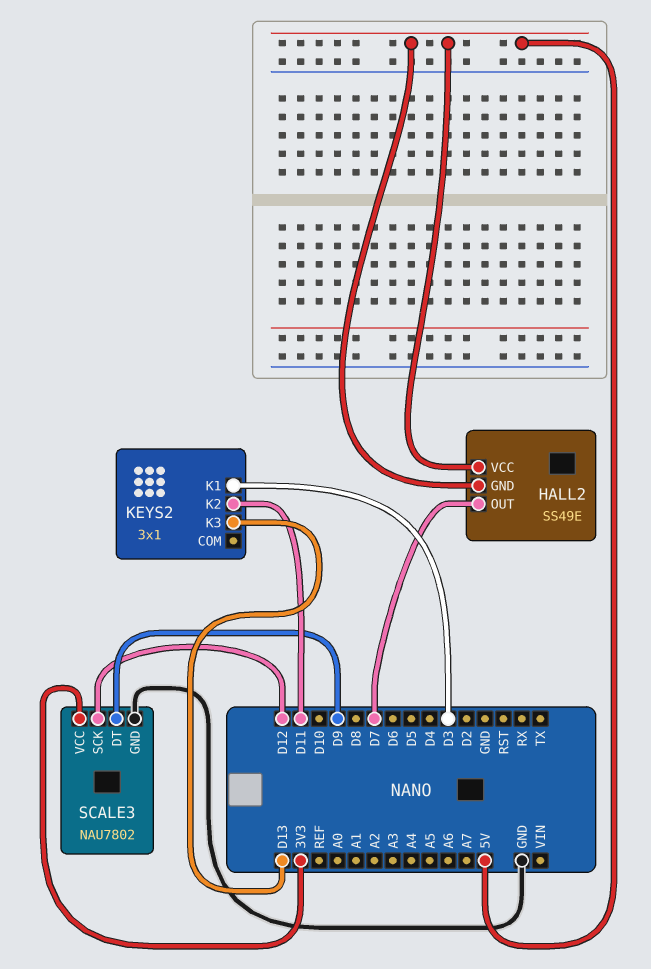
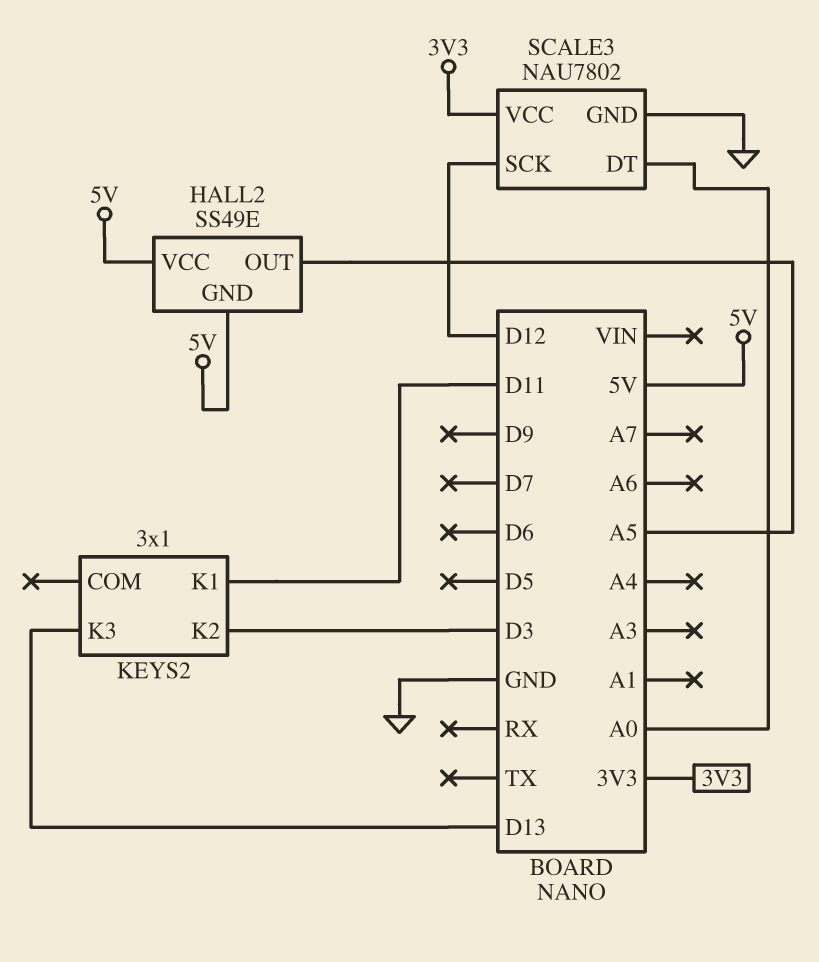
HALL2 pin OUT: D7 -> A5
KEYS2 pin K1: D3 -> D11
KEYS2 pin K2: D11 -> D3
SCALE3 pin DT: D9 -> A0

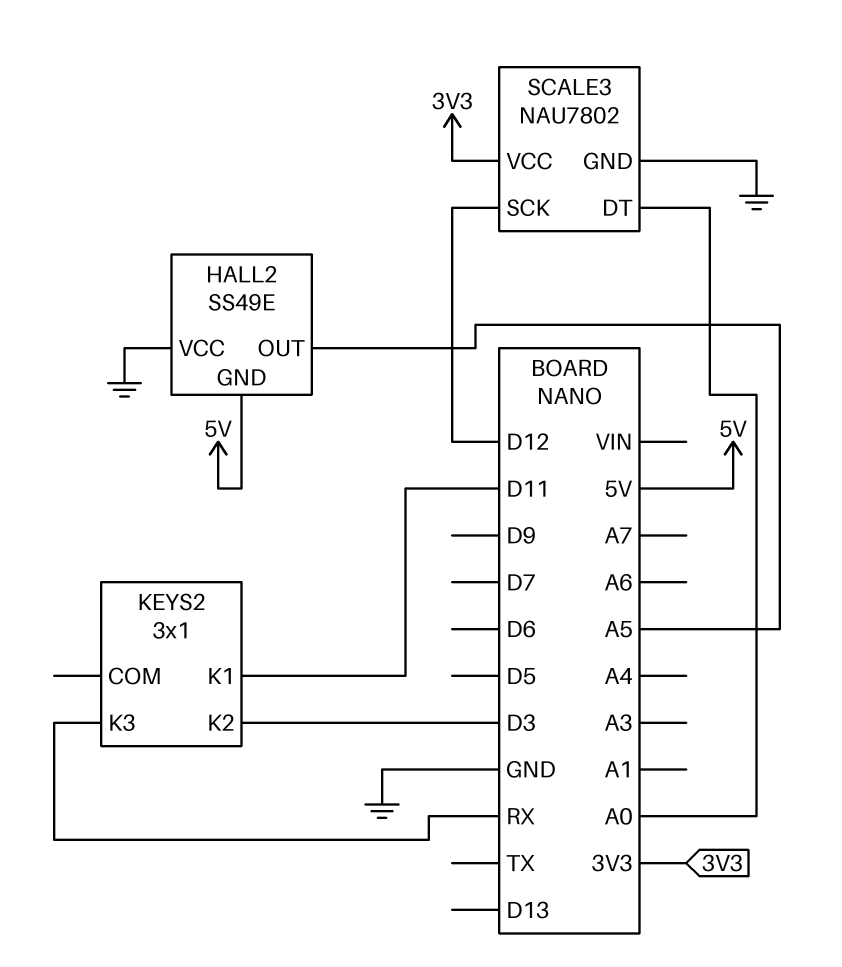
HALL2 pin VCC: 5V -> GND
KEYS2 pin K3: D13 -> RX

